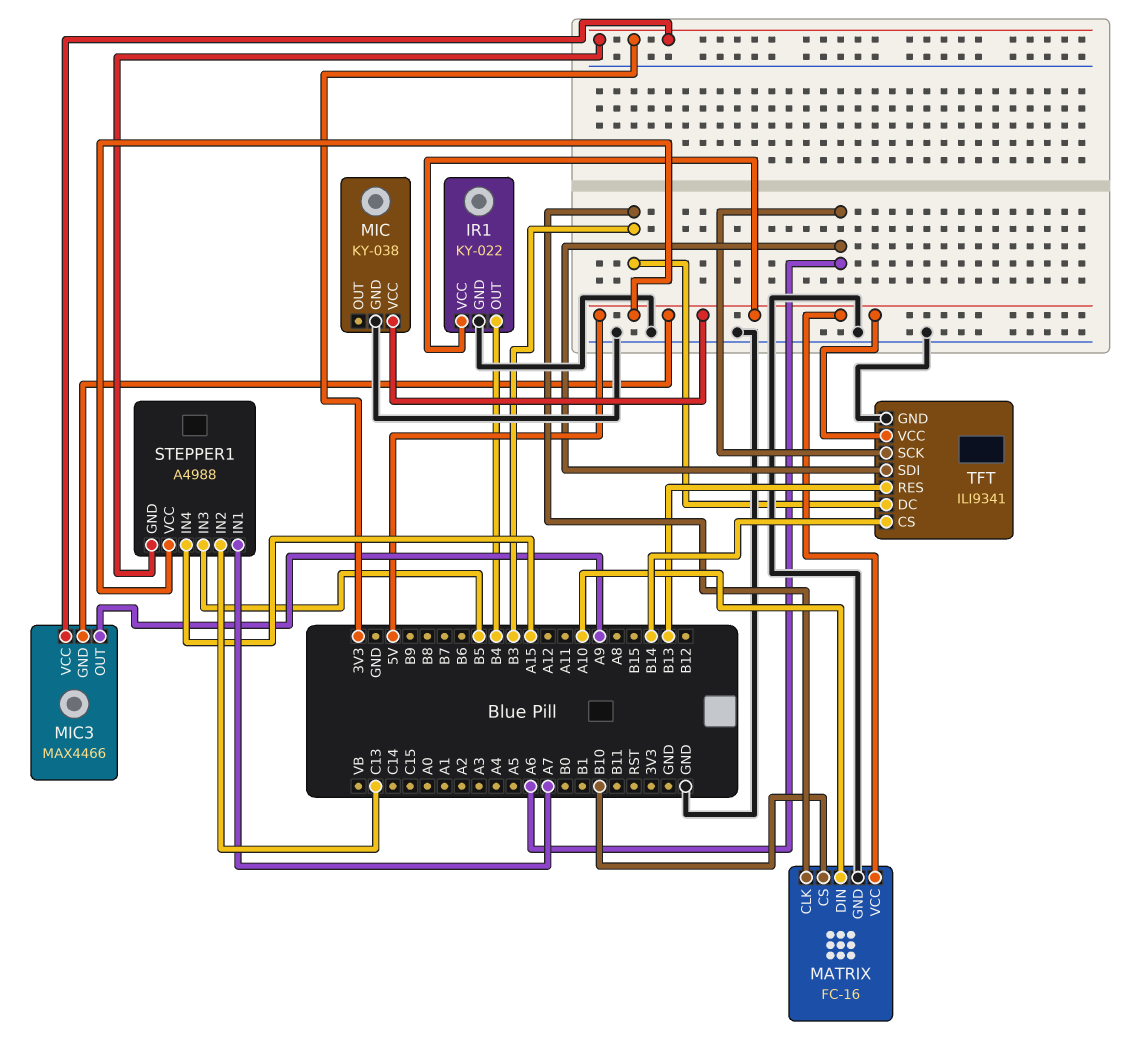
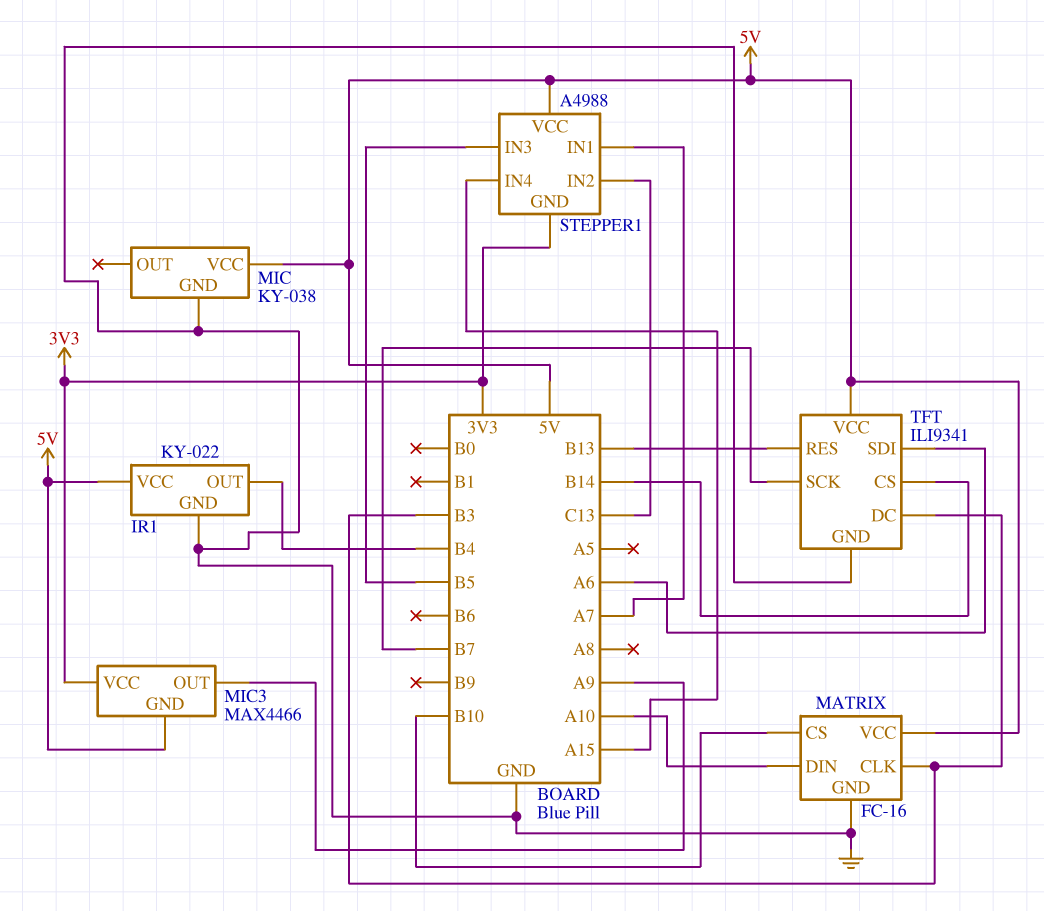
TFT pin SCK: A6 -> B7

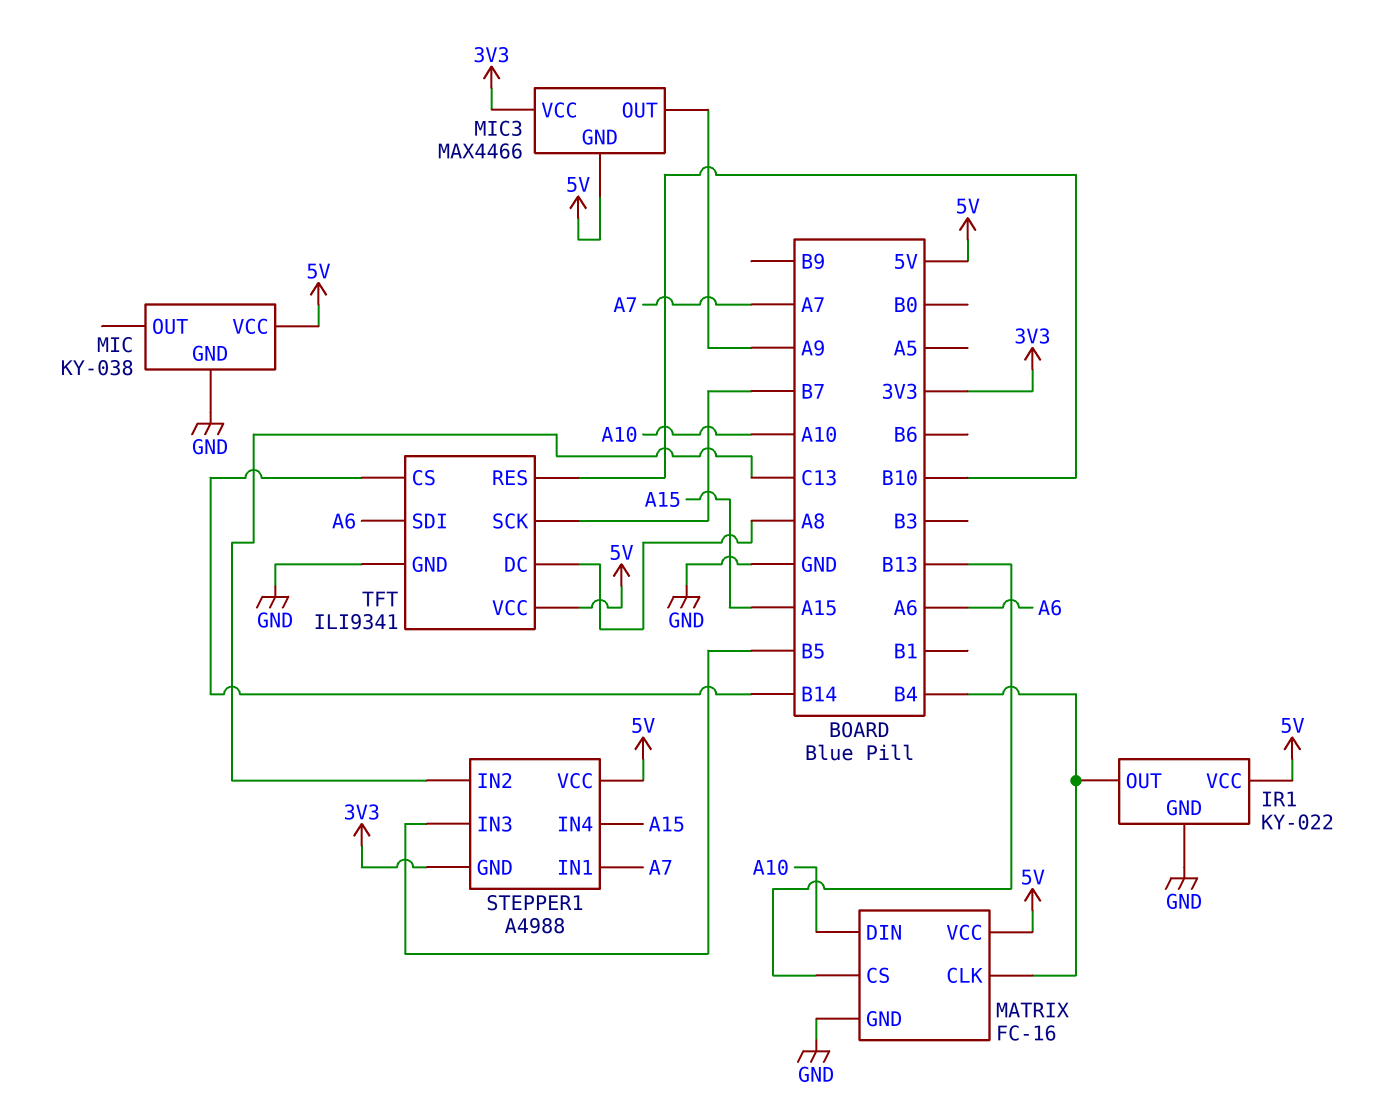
MATRIX pin CLK: B3 -> B4
MATRIX pin CS: B10 -> B13
TFT pin DC: B3 -> A8
TFT pin RES: B13 -> B10

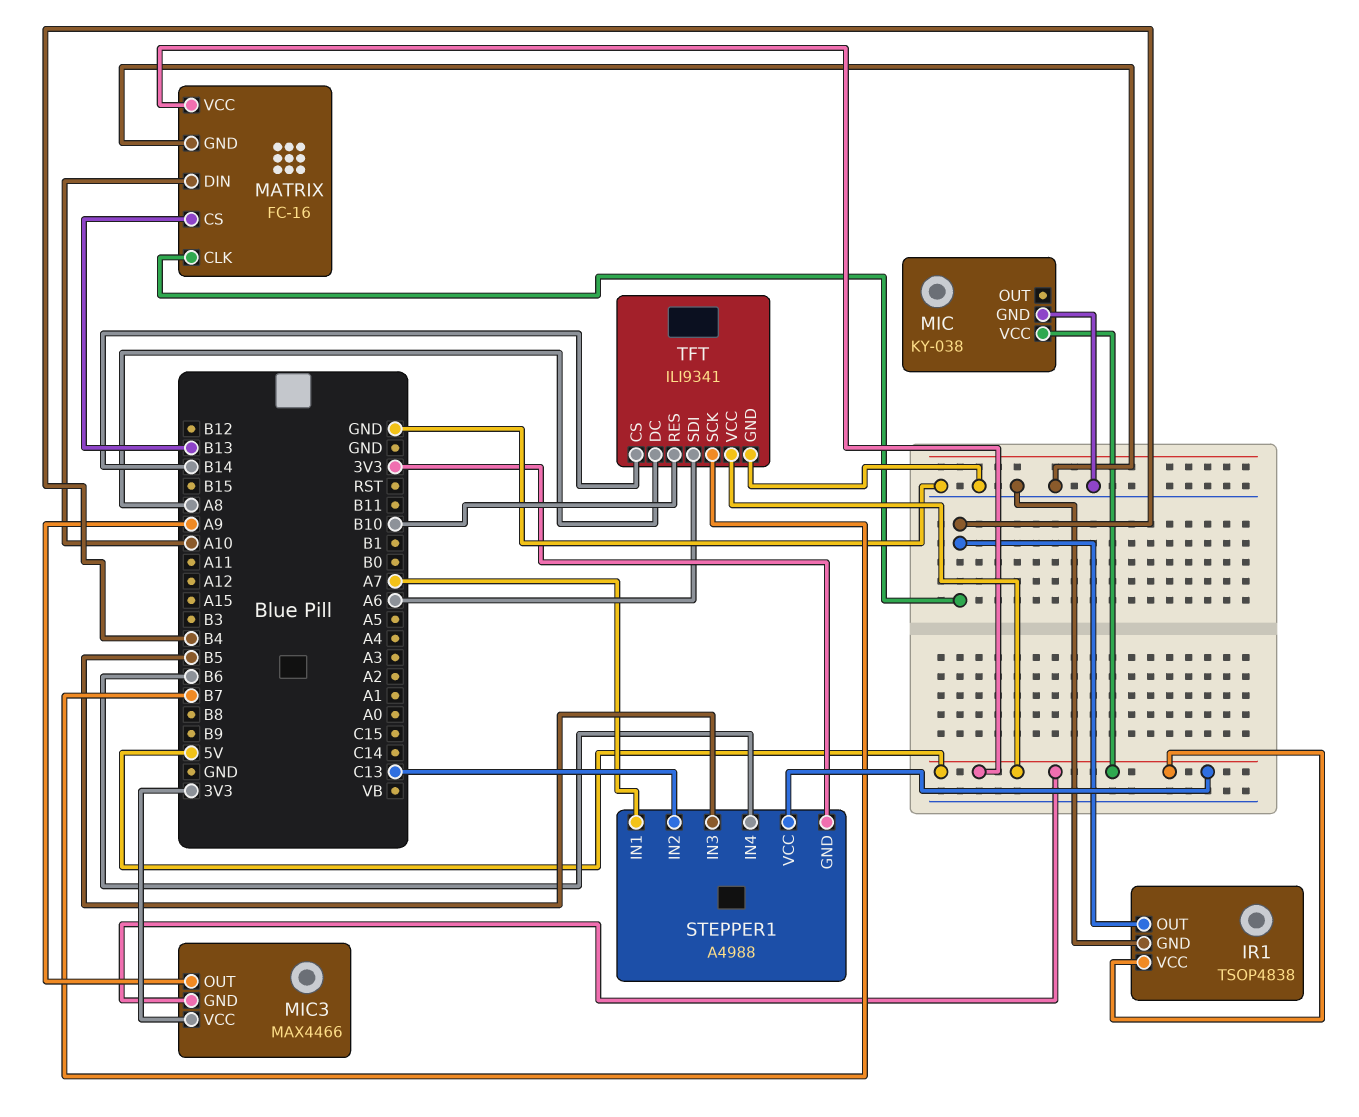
IR1: KY-022 -> TSOP4838
STEPPER1 pin IN4: A15 -> B6

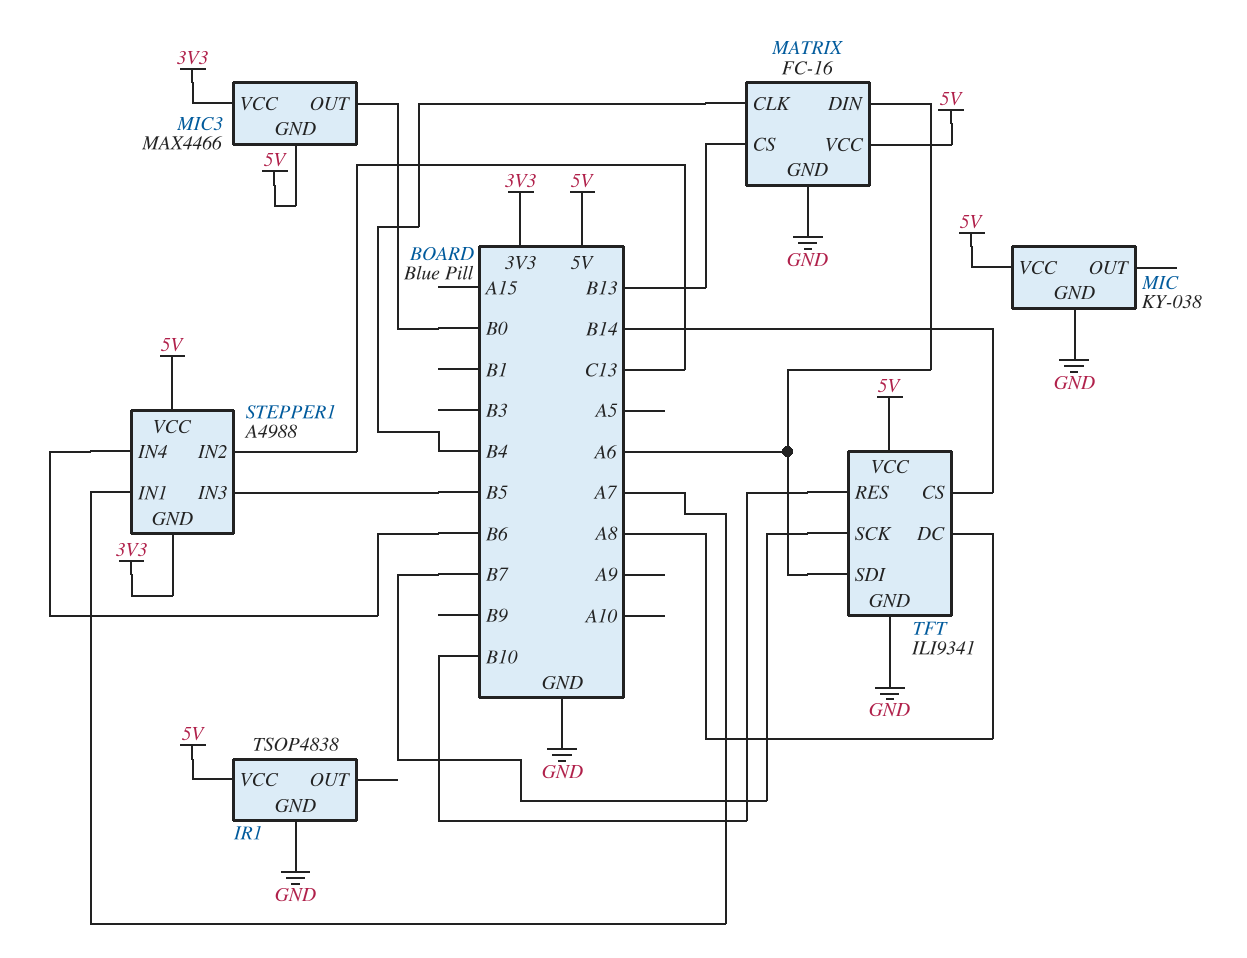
IR1 pin OUT: B4 -> none
MATRIX pin DIN: A10 -> A6
MIC3 pin OUT: A9 -> B0

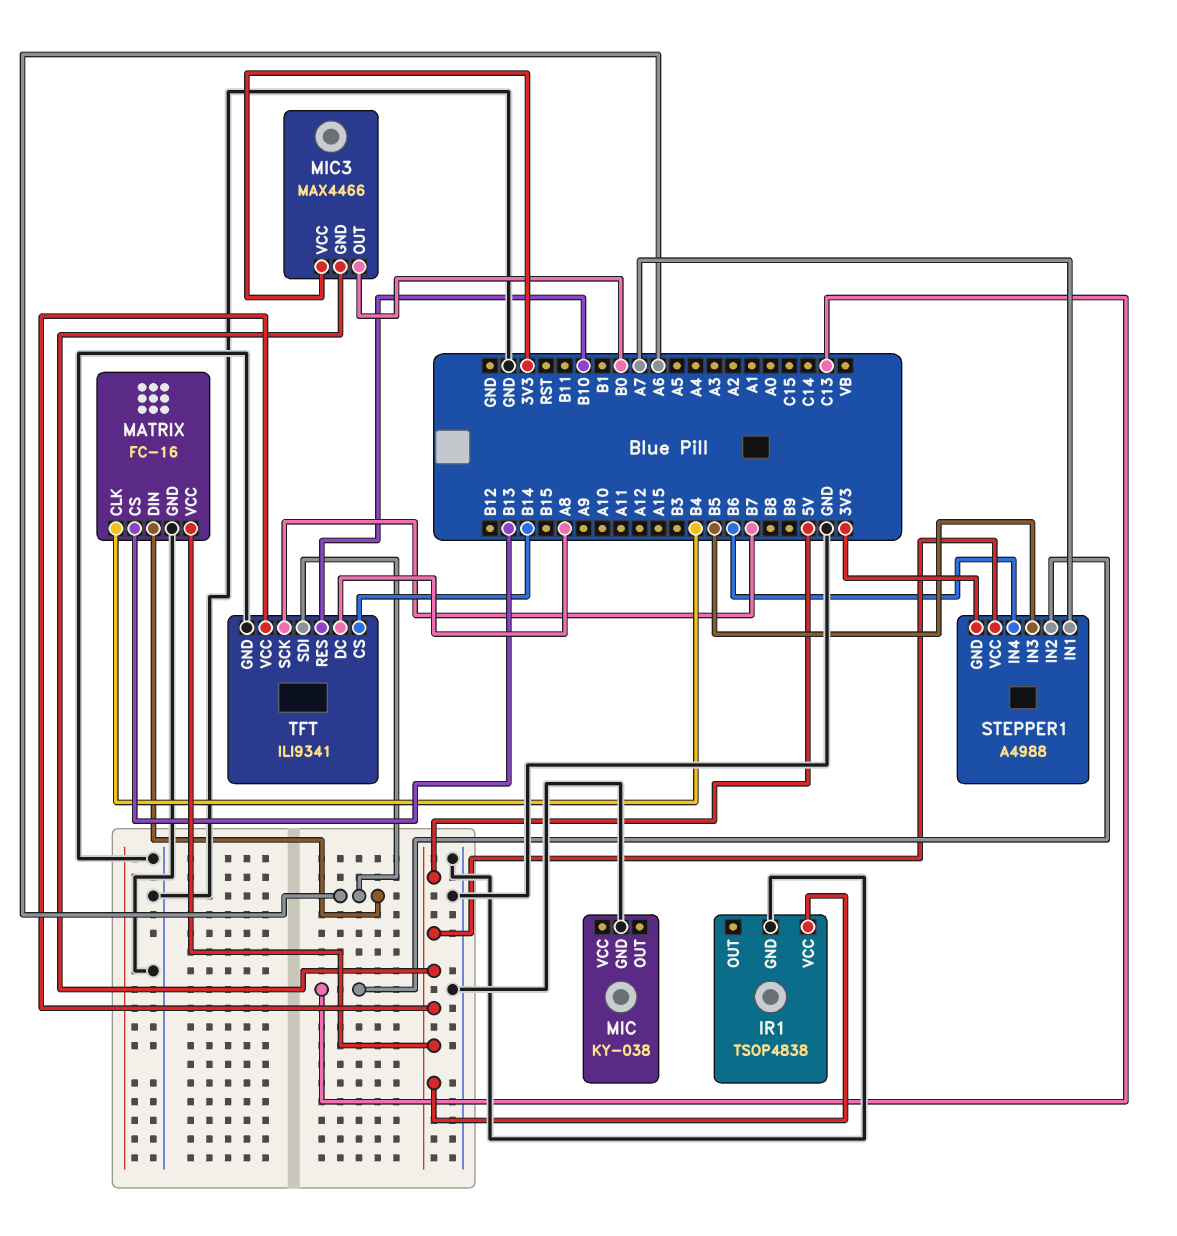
MIC pin VCC: 5V -> none

